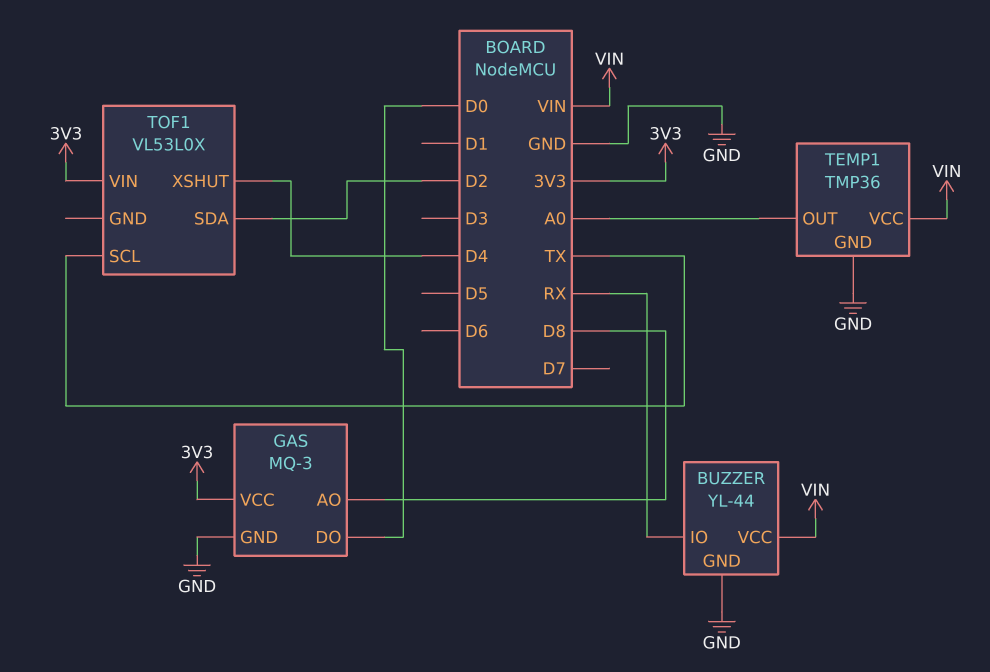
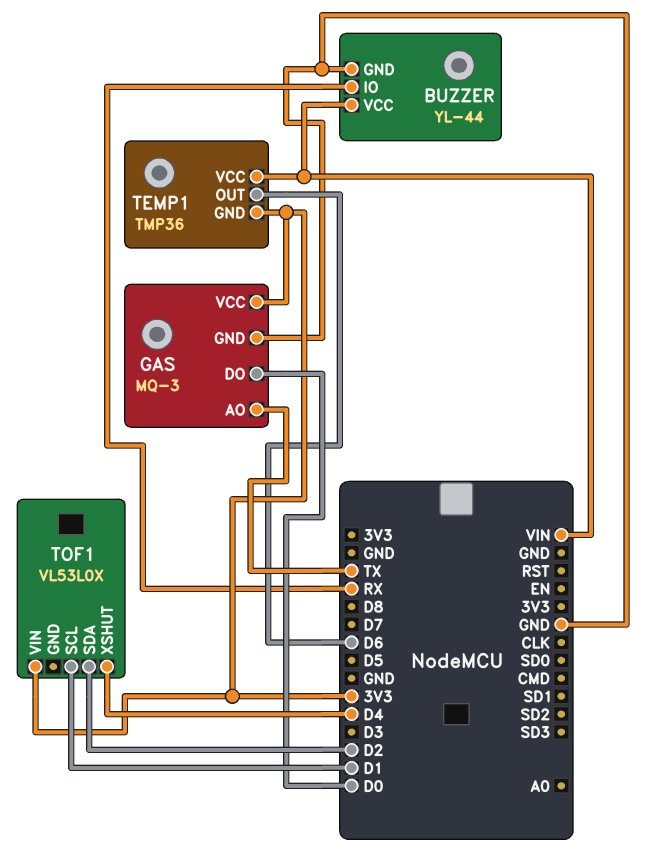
GAS pin AO: D8 -> TX
TEMP1 pin GND: GND -> 3V3
TEMP1 pin OUT: A0 -> D6
TOF1 pin SCL: TX -> D1

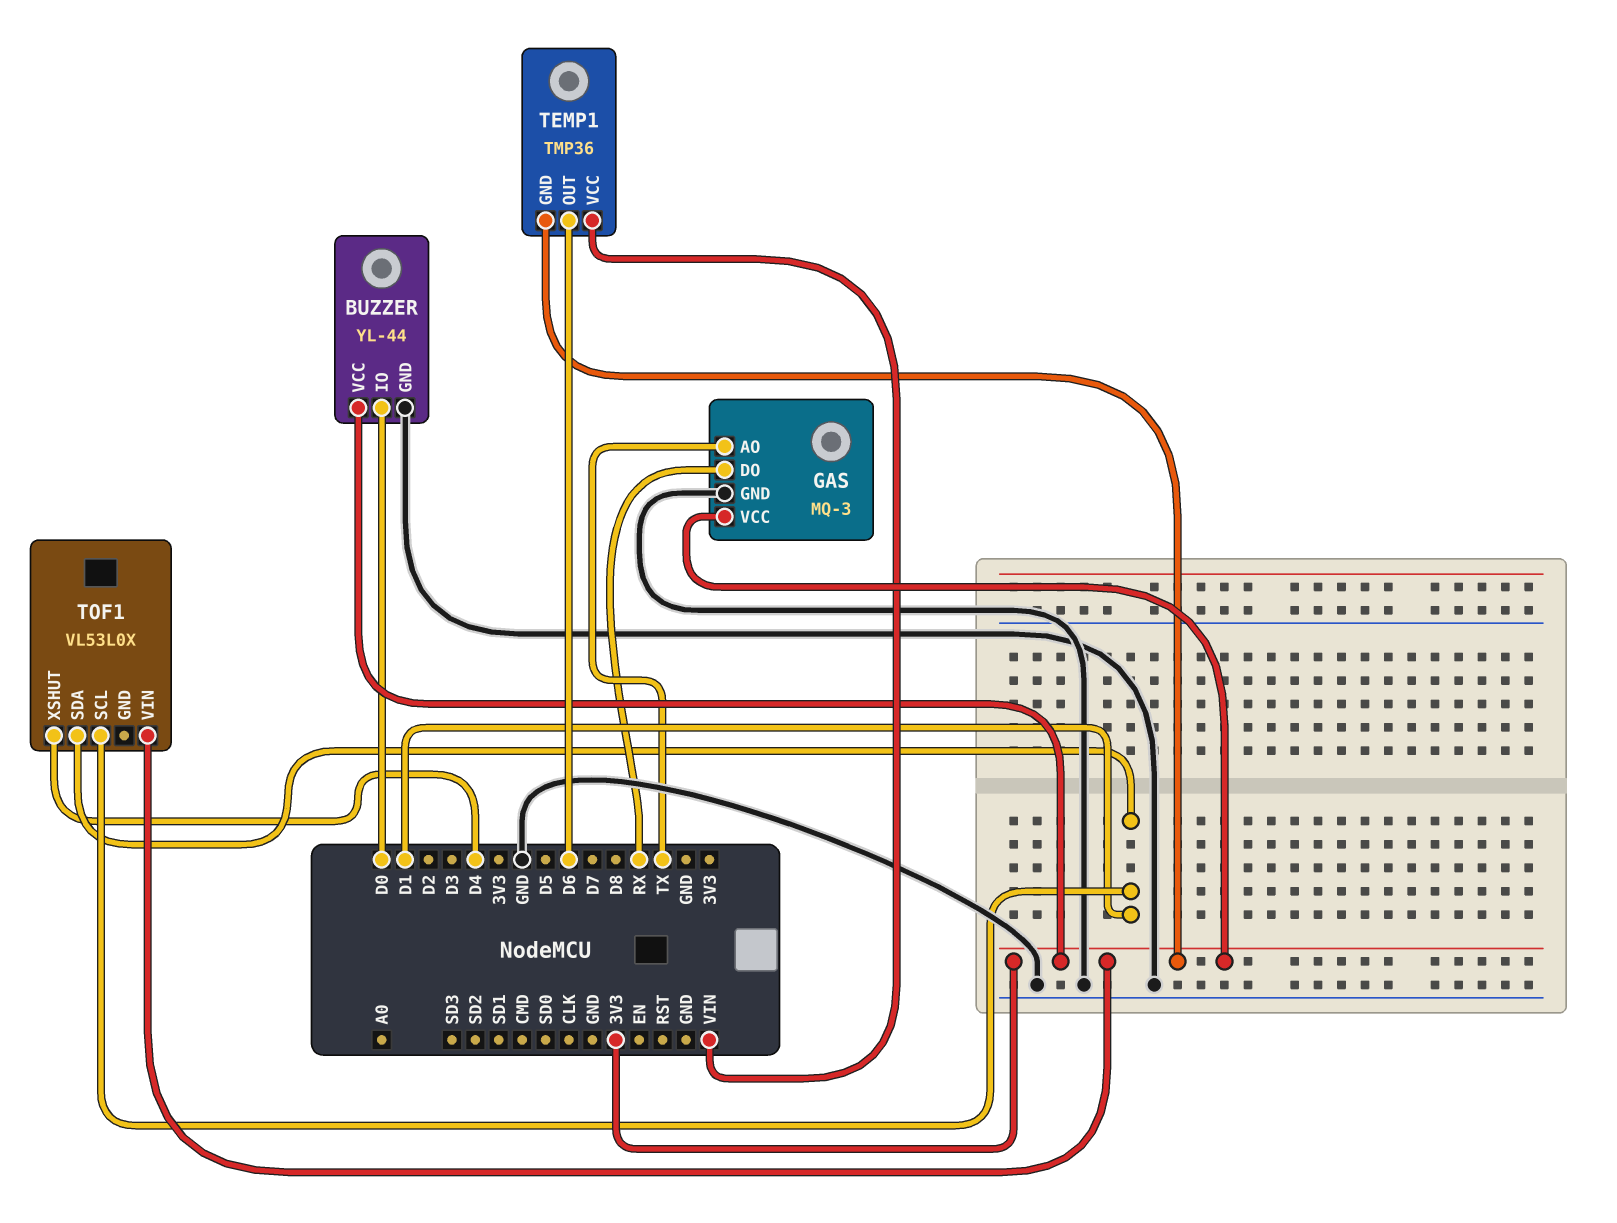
BUZZER pin IO: RX -> D0
BUZZER pin VCC: VIN -> 3V3
GAS pin DO: D0 -> RX
TOF1 pin SDA: D2 -> D1

